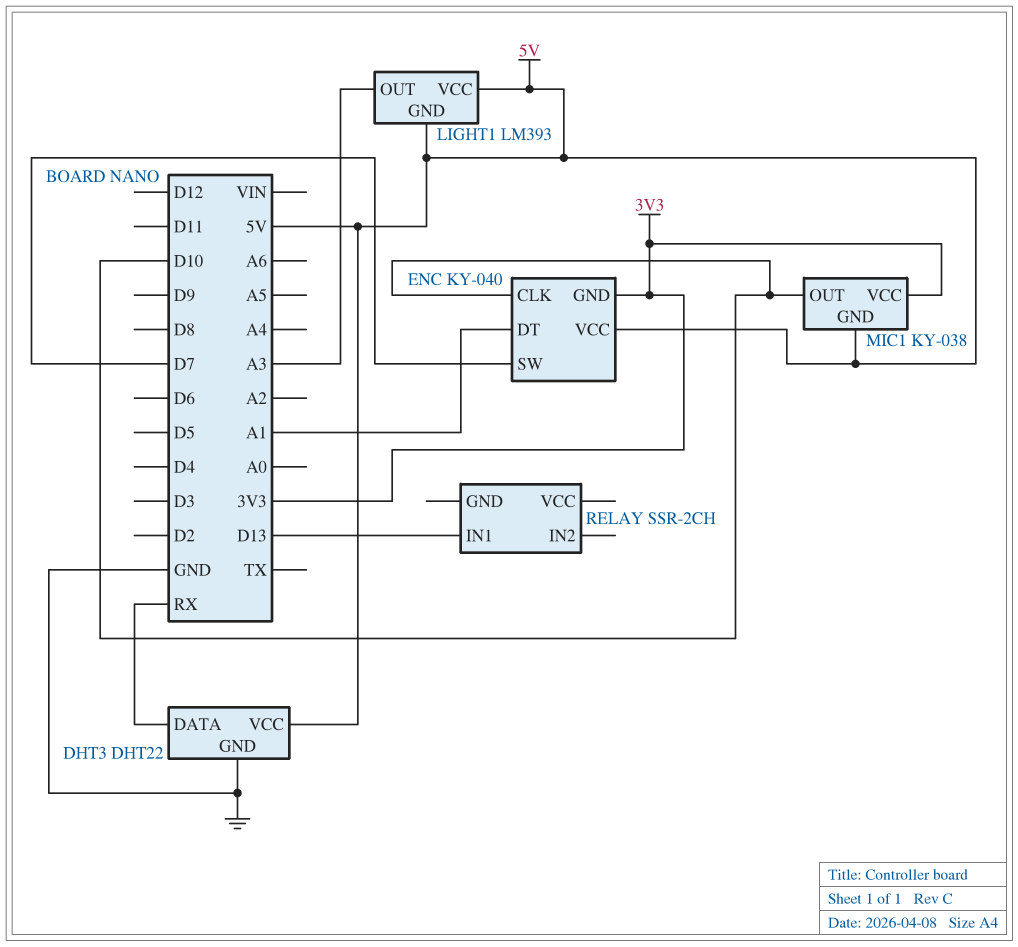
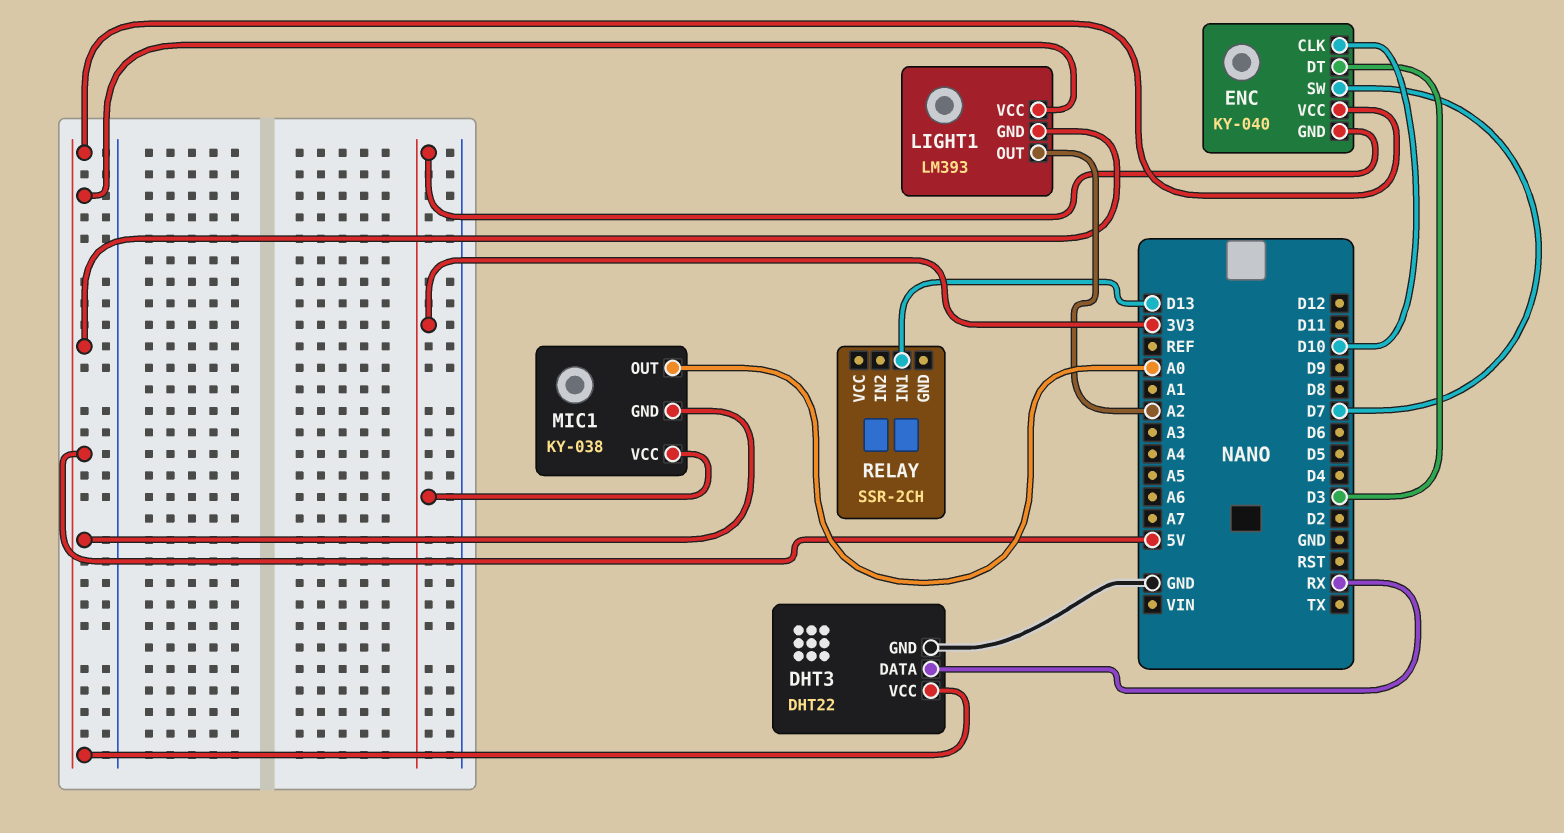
ENC pin DT: A1 -> D3
LIGHT1 pin OUT: A3 -> A2
MIC1 pin OUT: D10 -> A0

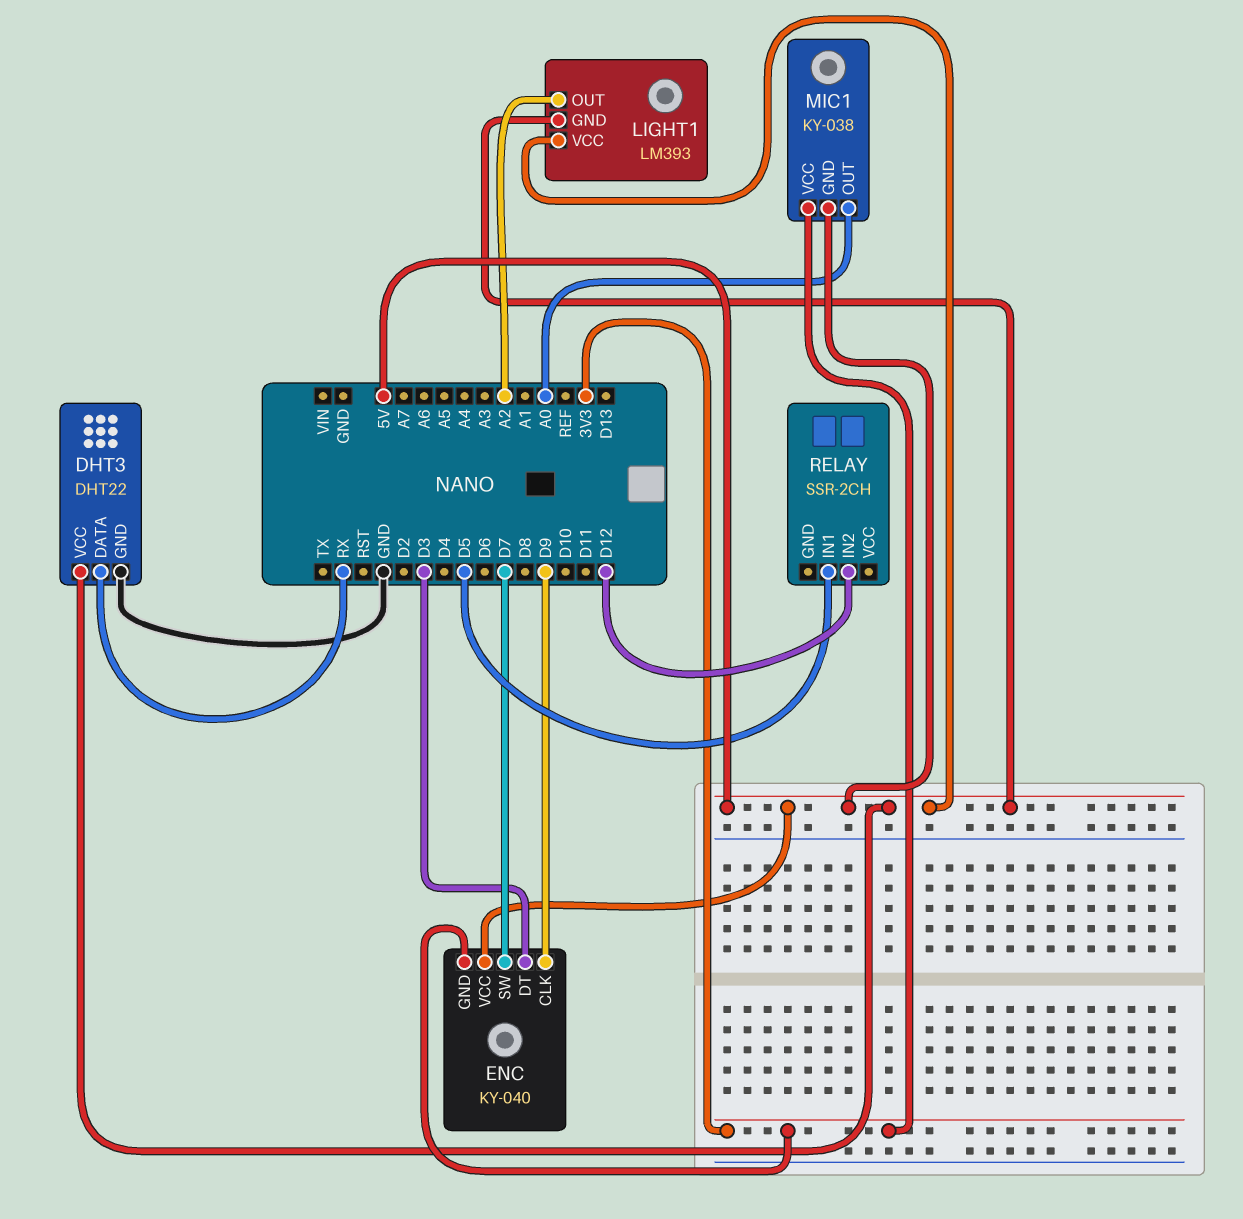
ENC pin CLK: D10 -> D9
RELAY pin IN1: D13 -> D5
RELAY pin IN2: none -> D12

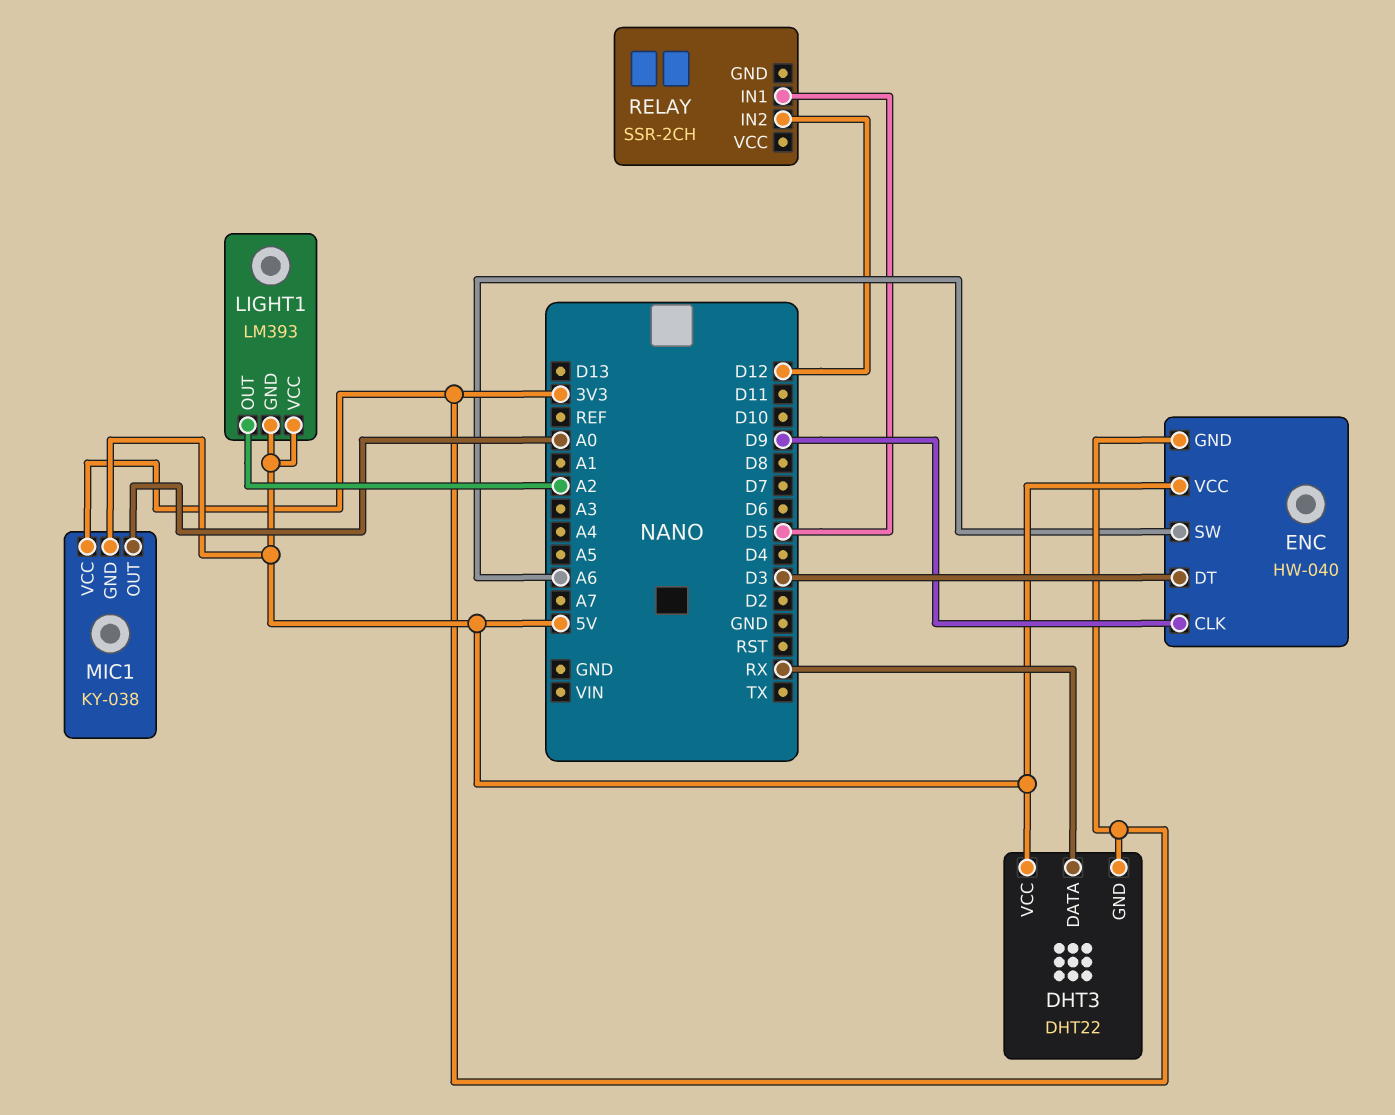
DHT3 pin GND: GND -> 3V3
ENC: KY-040 -> HW-040
ENC pin SW: D7 -> A6

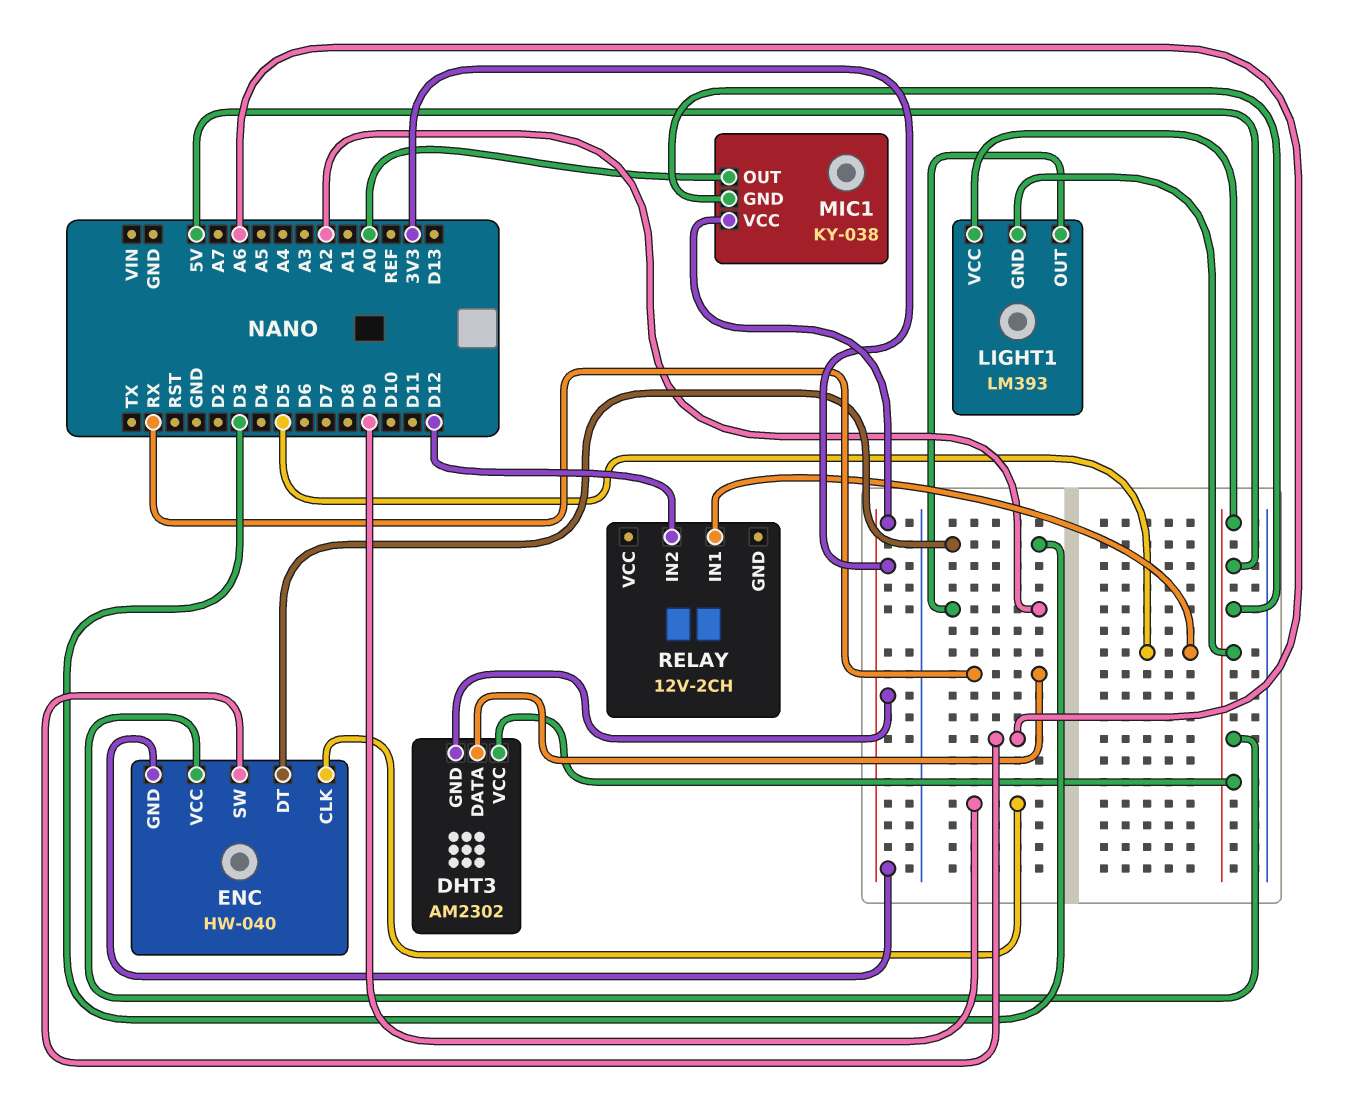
DHT3: DHT22 -> AM2302
RELAY: SSR-2CH -> 12V-2CH

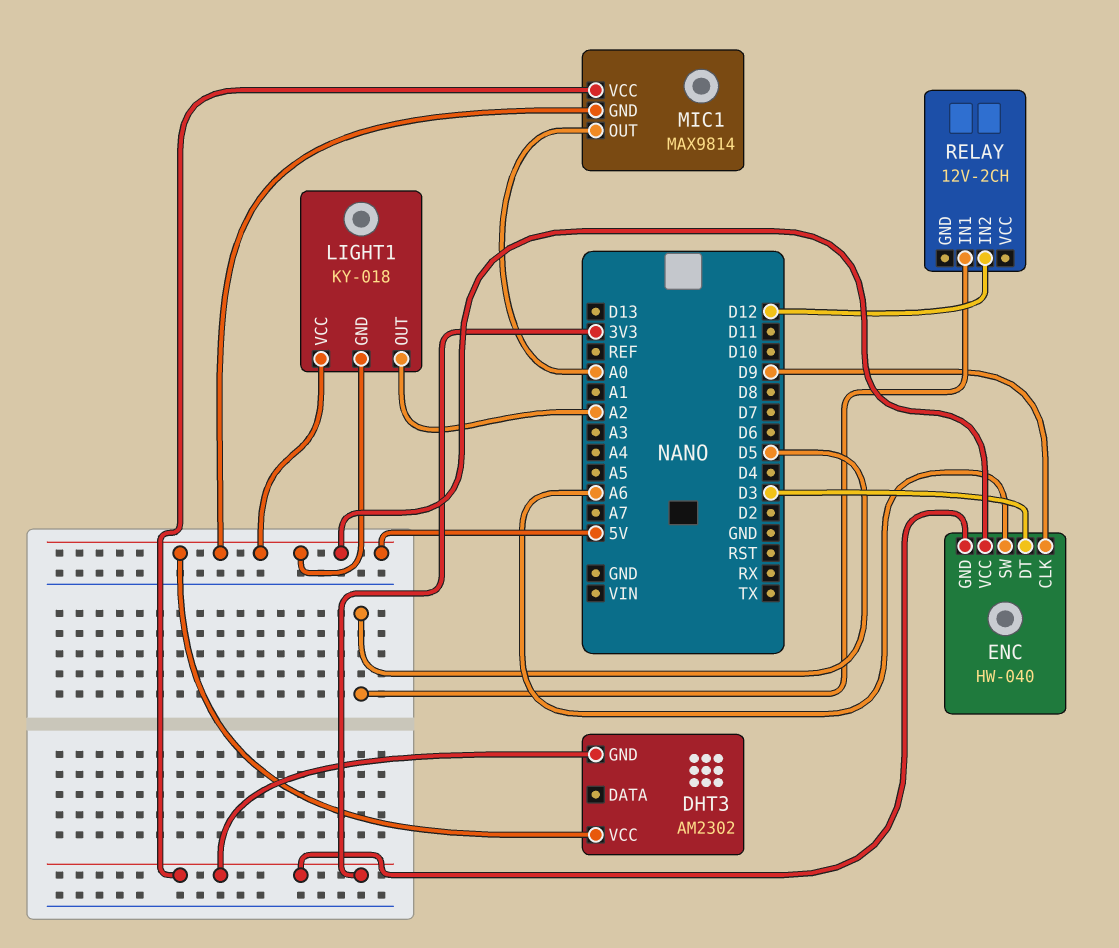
DHT3 pin DATA: RX -> none
LIGHT1: LM393 -> KY-018
MIC1: KY-038 -> MAX9814

